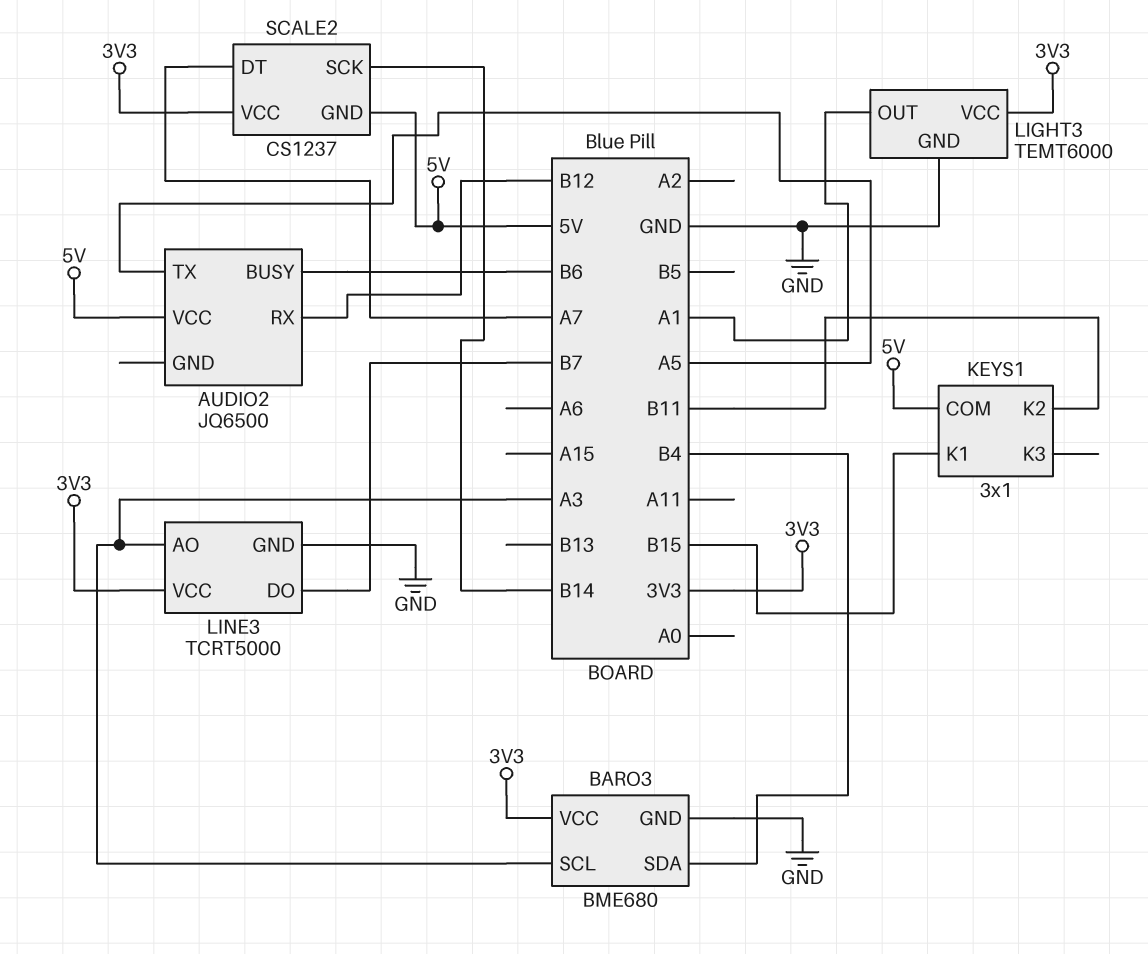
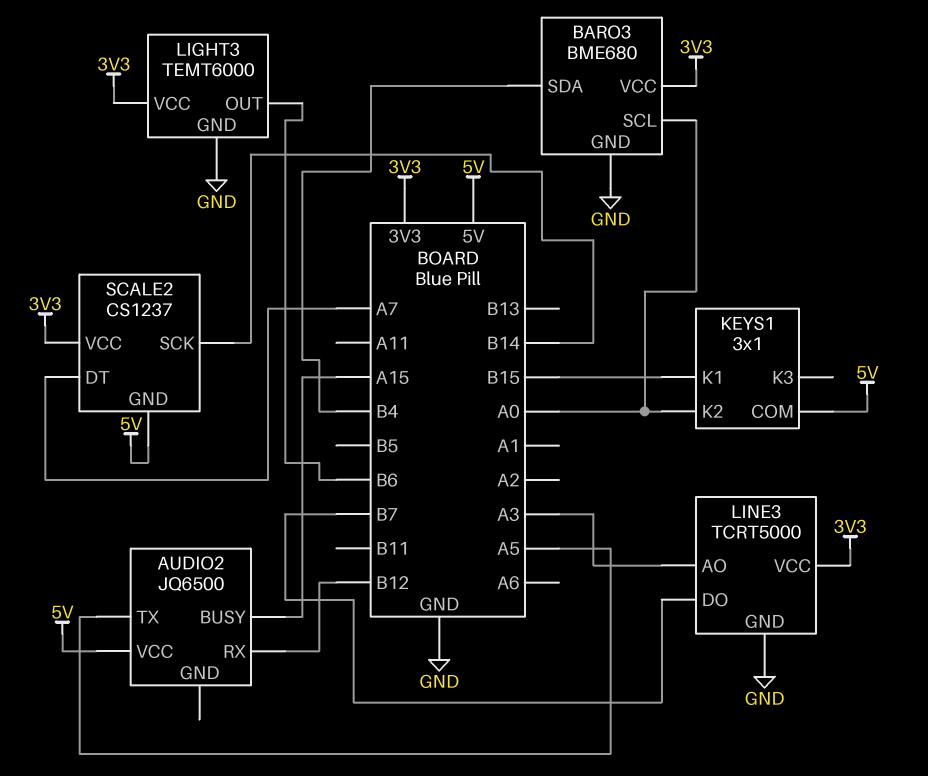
AUDIO2 pin BUSY: B6 -> A15
BARO3 pin SCL: A3 -> A0
KEYS1 pin K2: B11 -> A0
LIGHT3 pin OUT: A1 -> B6

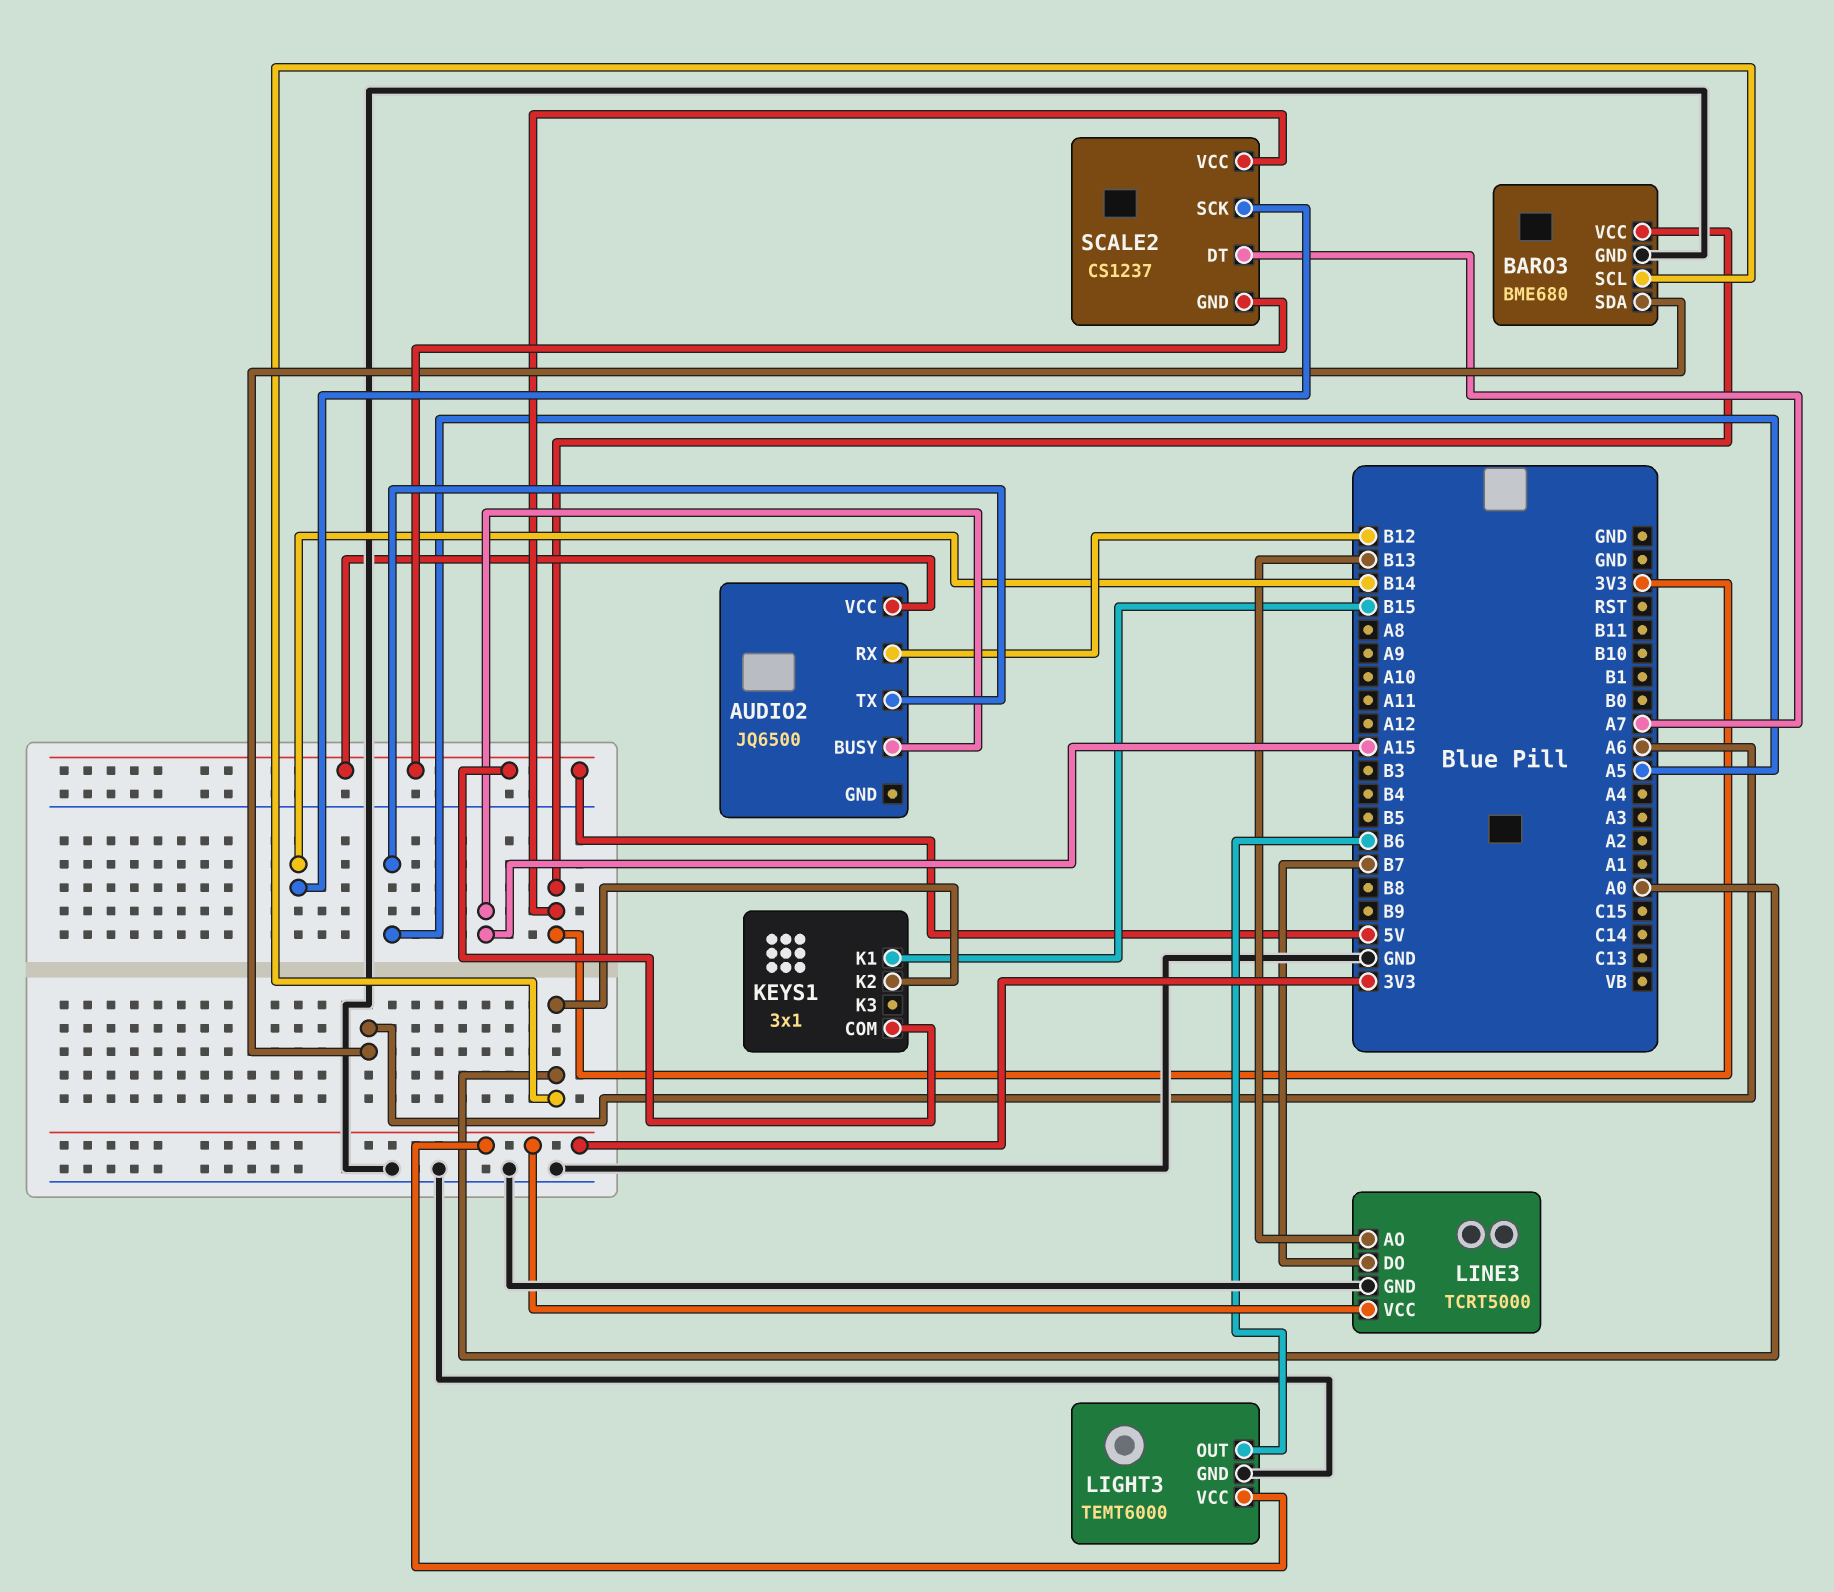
BARO3 pin SDA: B4 -> A6
LINE3 pin AO: A3 -> B13

